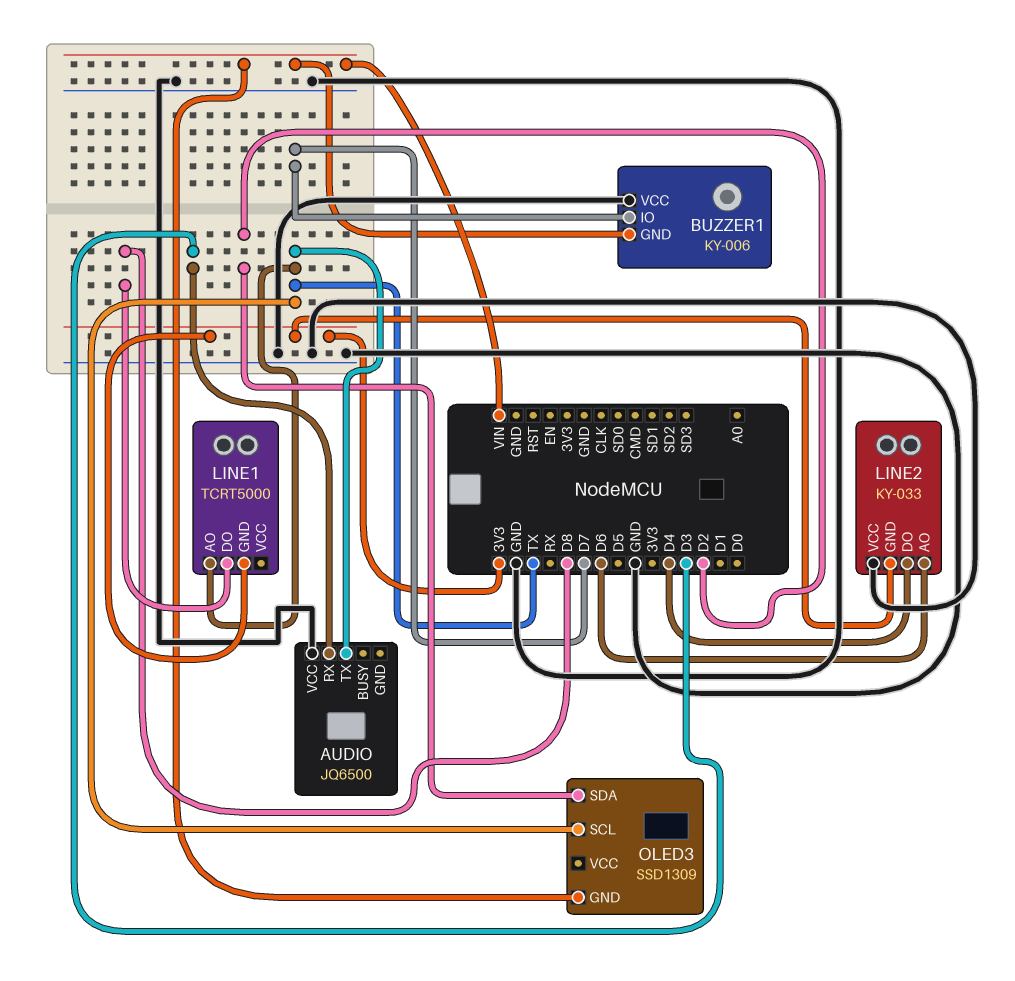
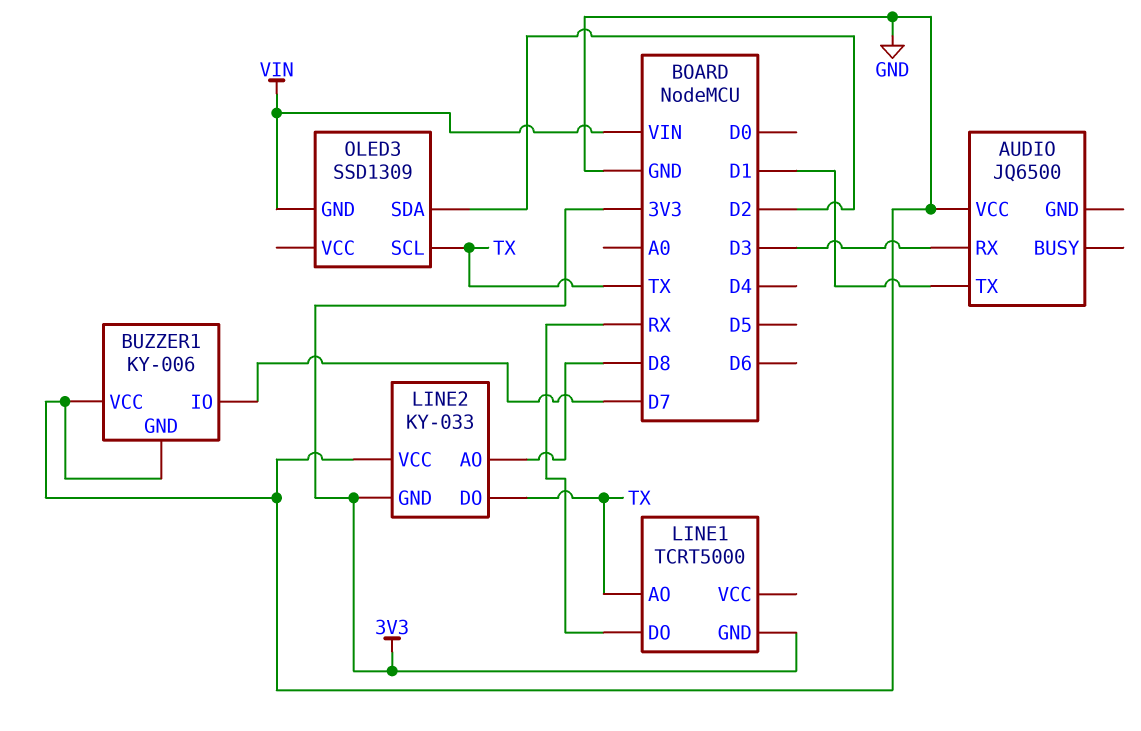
AUDIO pin TX: TX -> D1
BUZZER1 pin GND: VIN -> GND
LINE1 pin DO: D8 -> RX
LINE2 pin AO: D6 -> D8
LINE2 pin DO: D4 -> TX

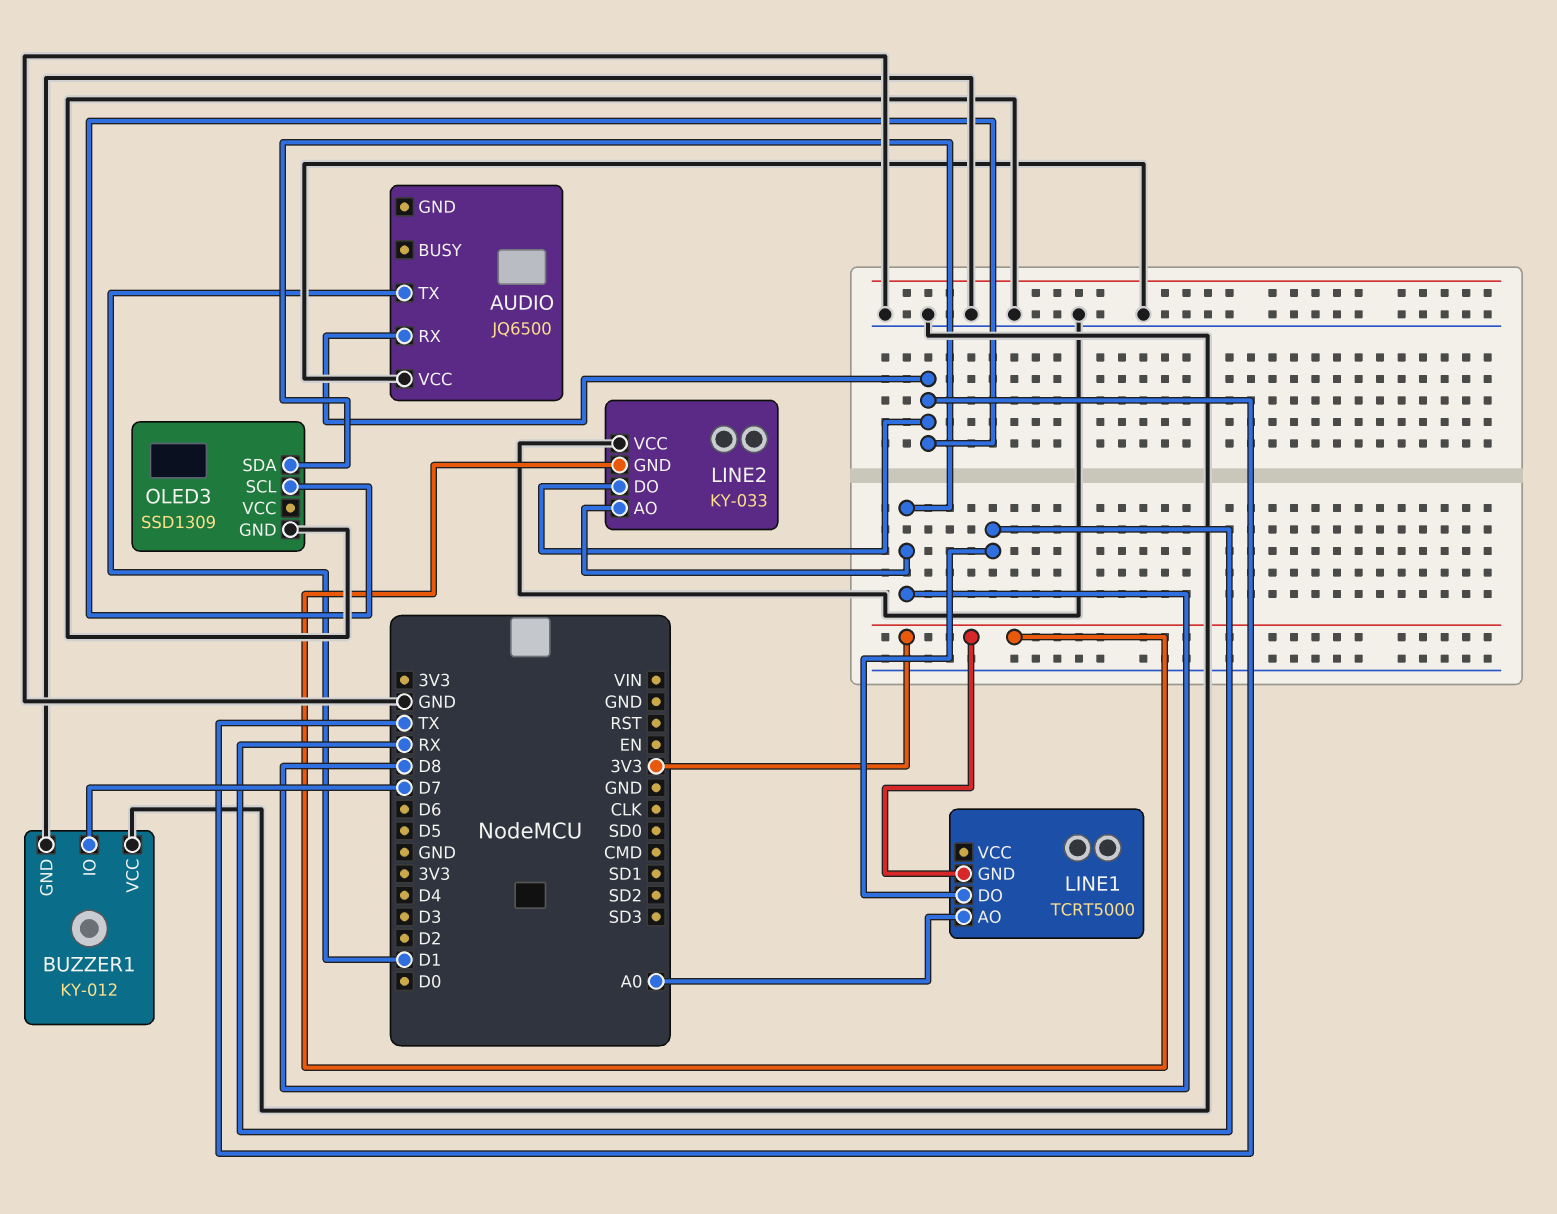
AUDIO pin RX: D3 -> TX
BUZZER1: KY-006 -> KY-012
LINE1 pin AO: TX -> A0
OLED3 pin GND: VIN -> GND
OLED3 pin SDA: D2 -> D8

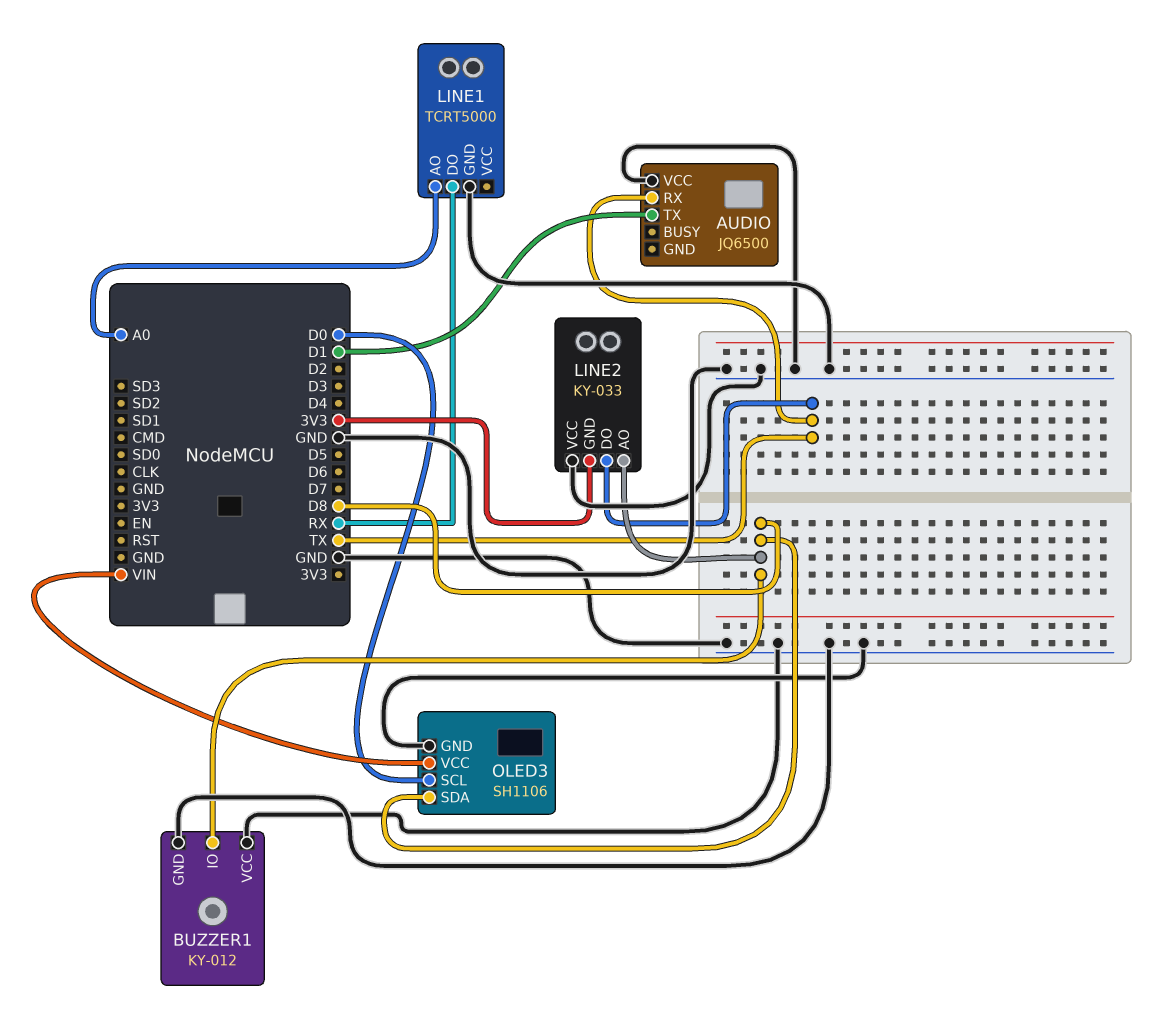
BUZZER1 pin IO: D7 -> D8
LINE1 pin GND: 3V3 -> GND
OLED3: SSD1309 -> SH1106
OLED3 pin SCL: TX -> D0
OLED3 pin VCC: none -> VIN

